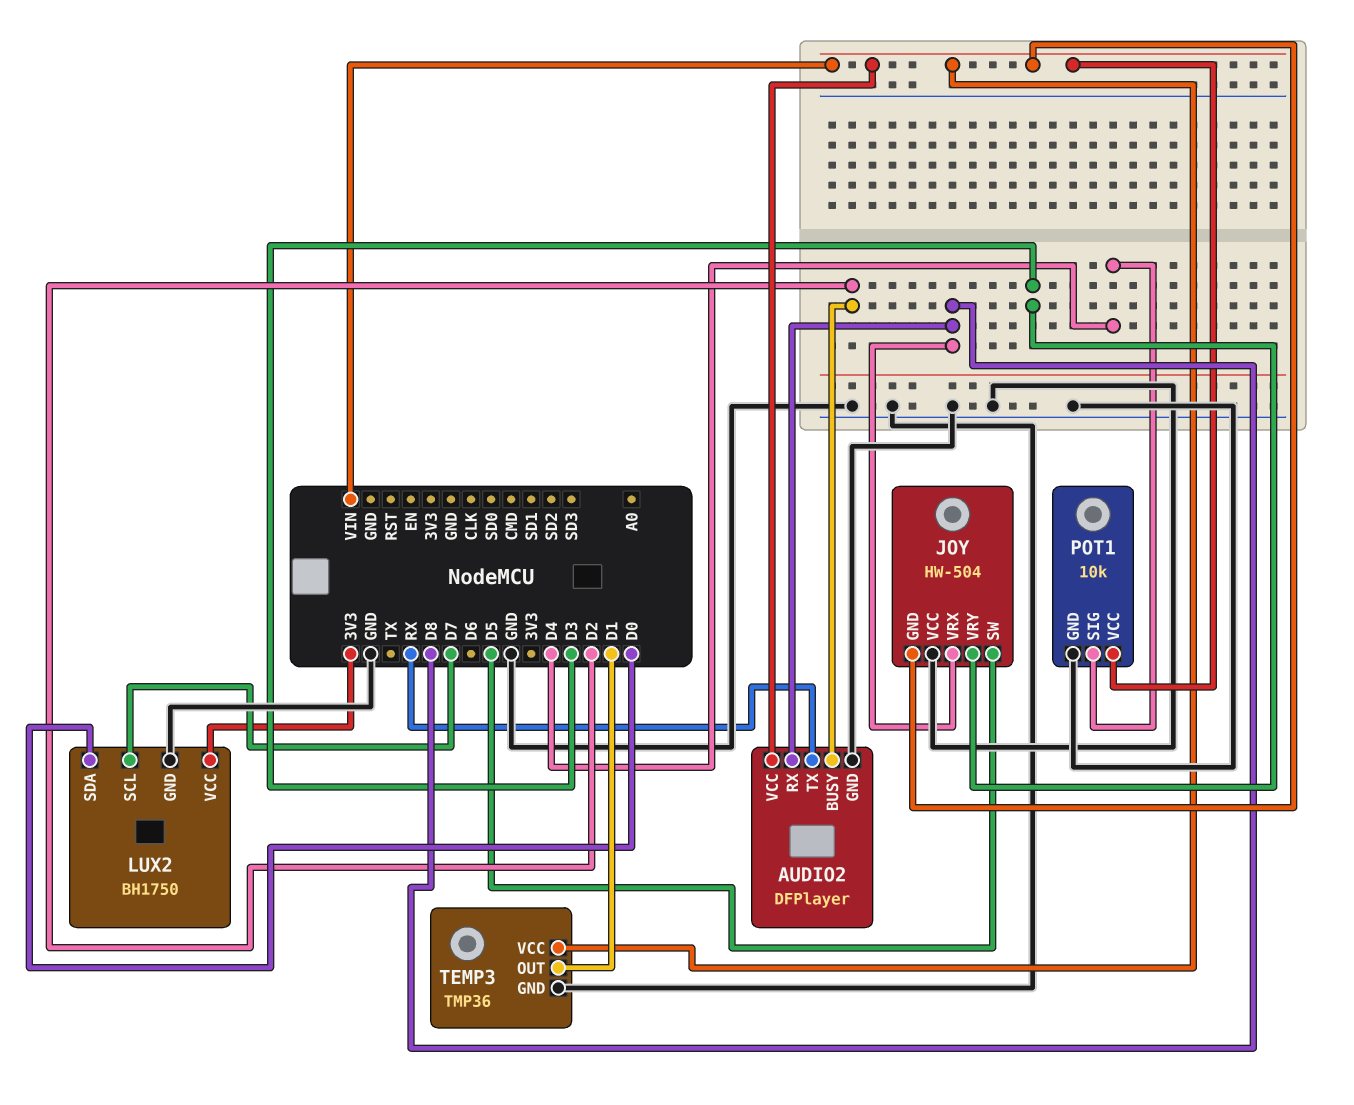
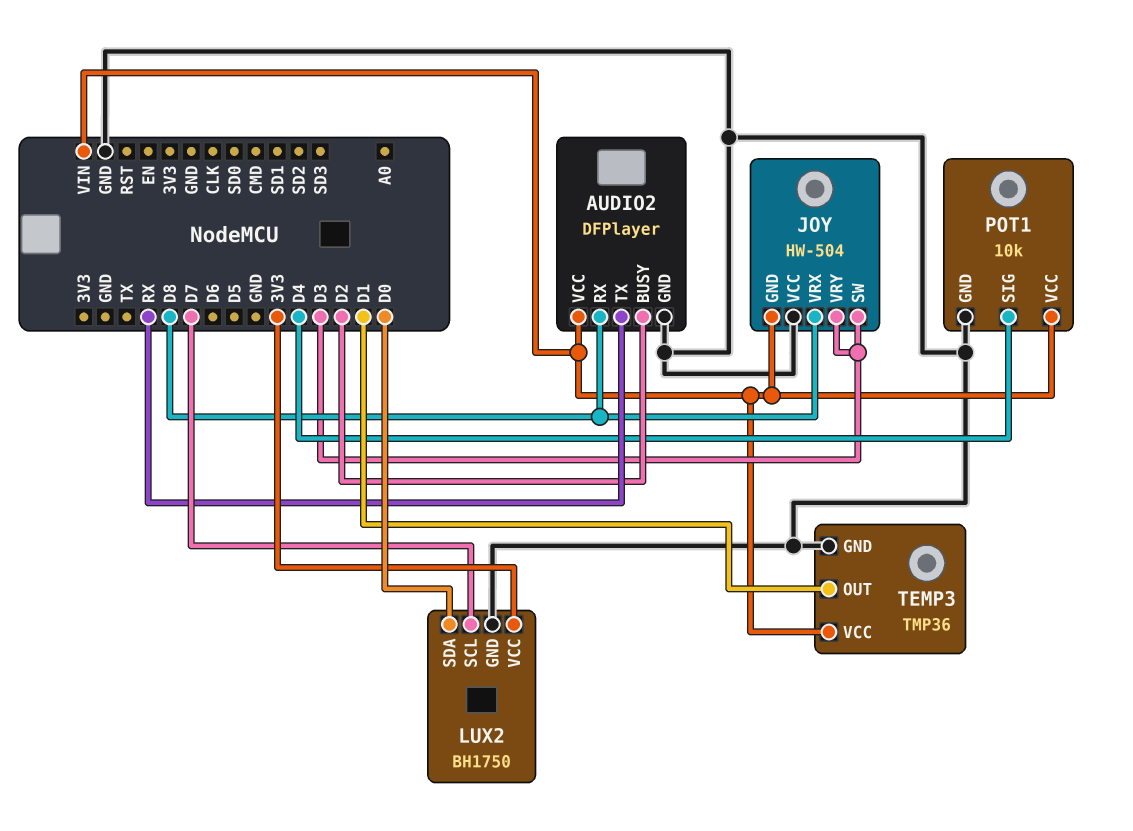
JOY pin SW: D5 -> D3

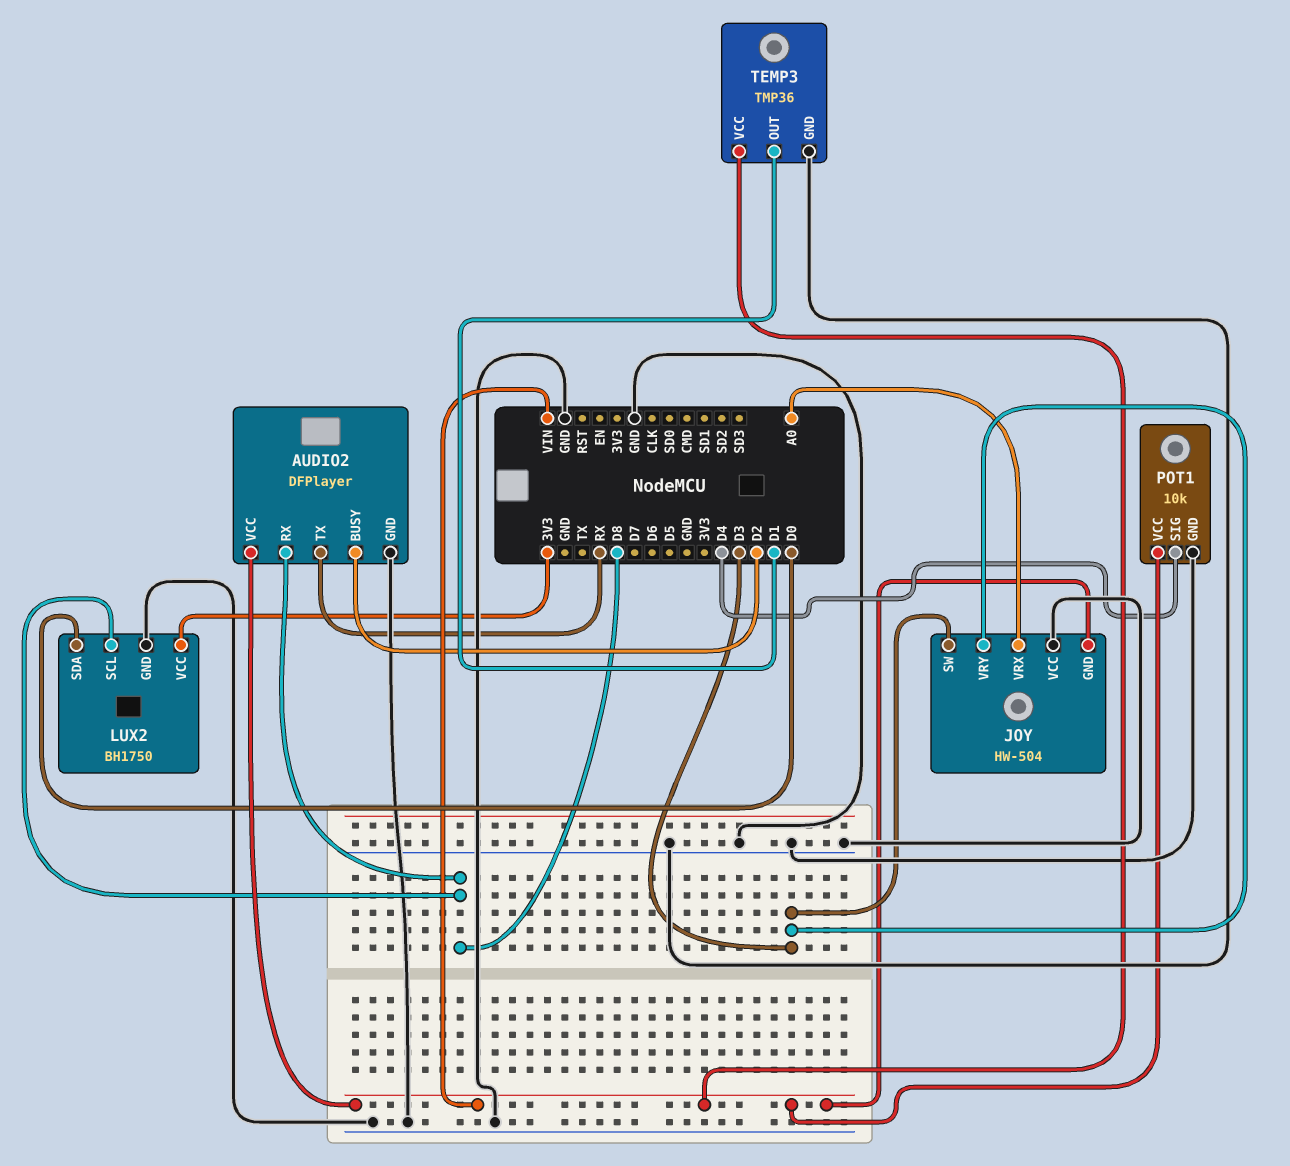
JOY pin VRX: D8 -> A0
LUX2 pin SCL: D7 -> D8

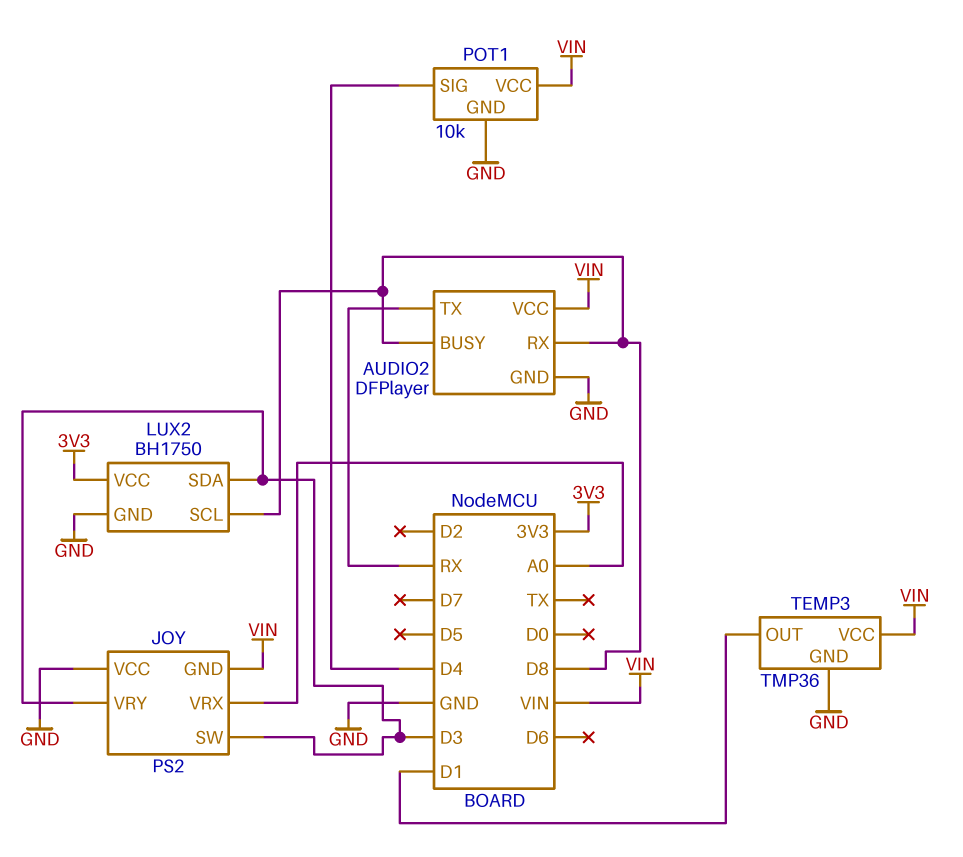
AUDIO2 pin BUSY: D2 -> D8
JOY: HW-504 -> PS2
LUX2 pin SDA: D0 -> D3

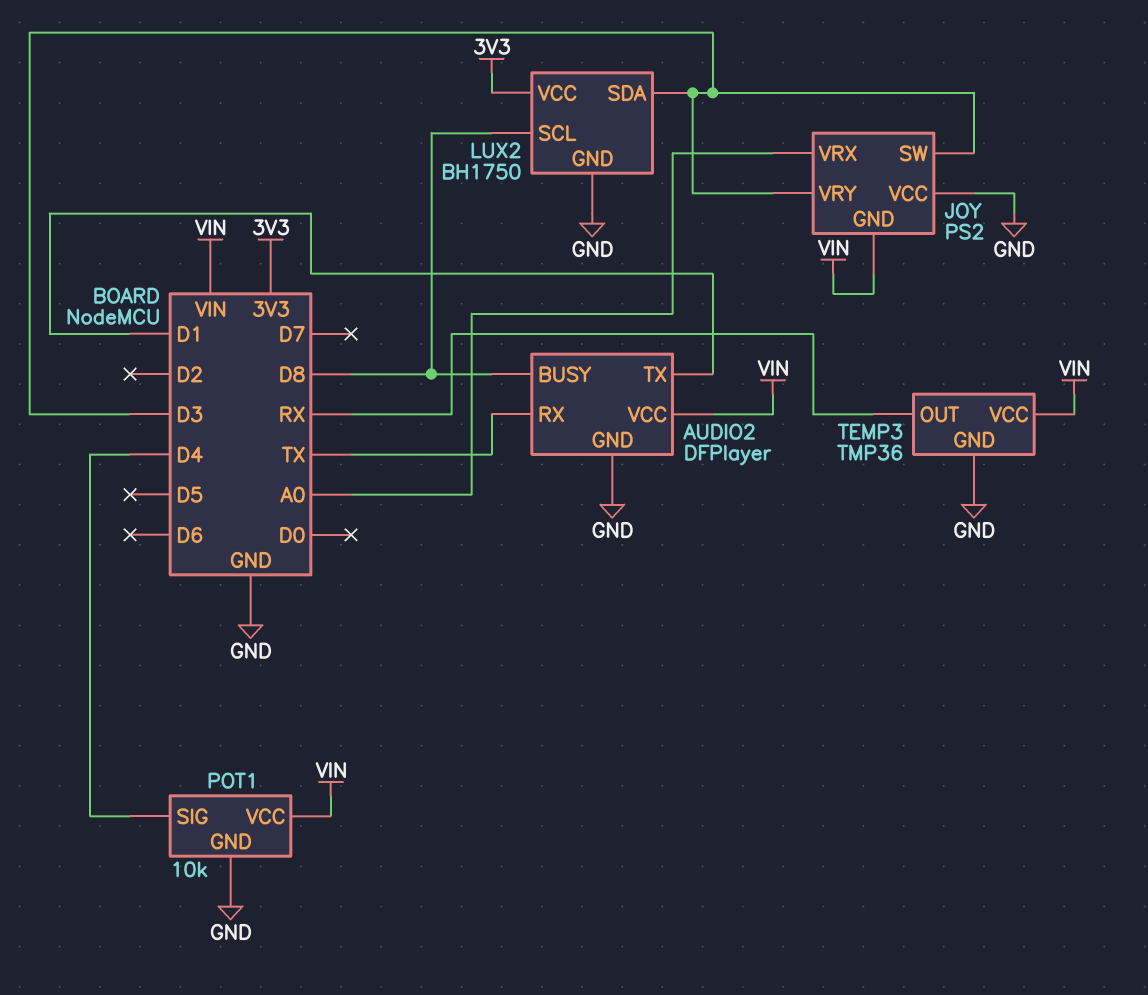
AUDIO2 pin RX: D8 -> TX
AUDIO2 pin TX: RX -> D1
TEMP3 pin OUT: D1 -> RX

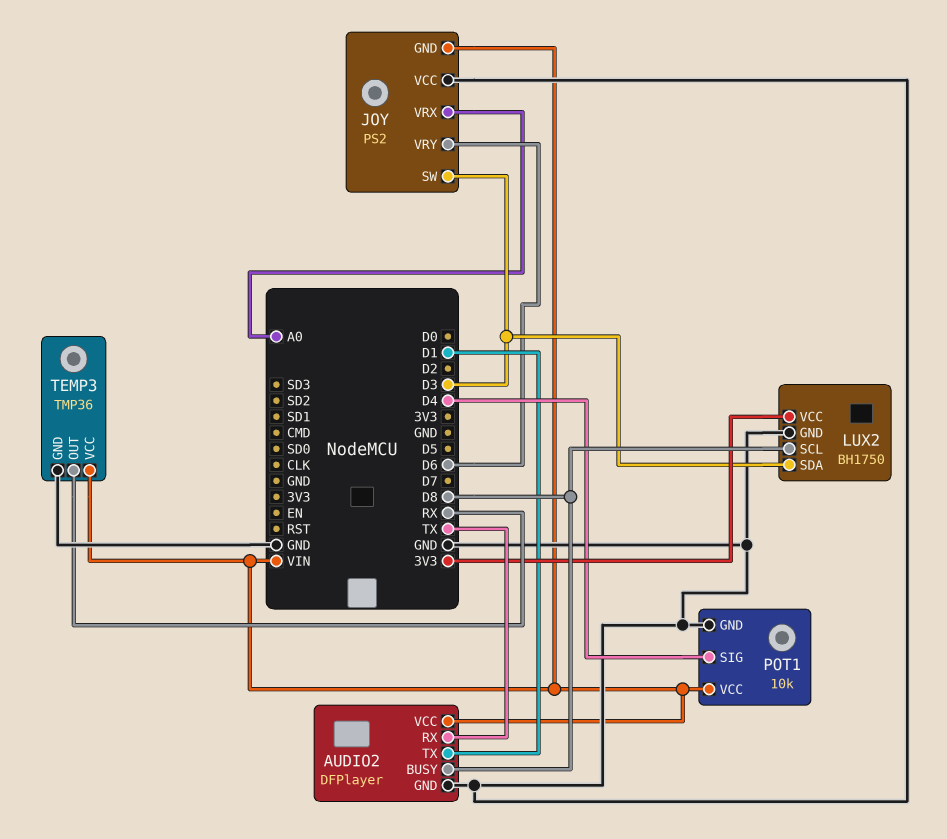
JOY pin VRY: D3 -> D6

